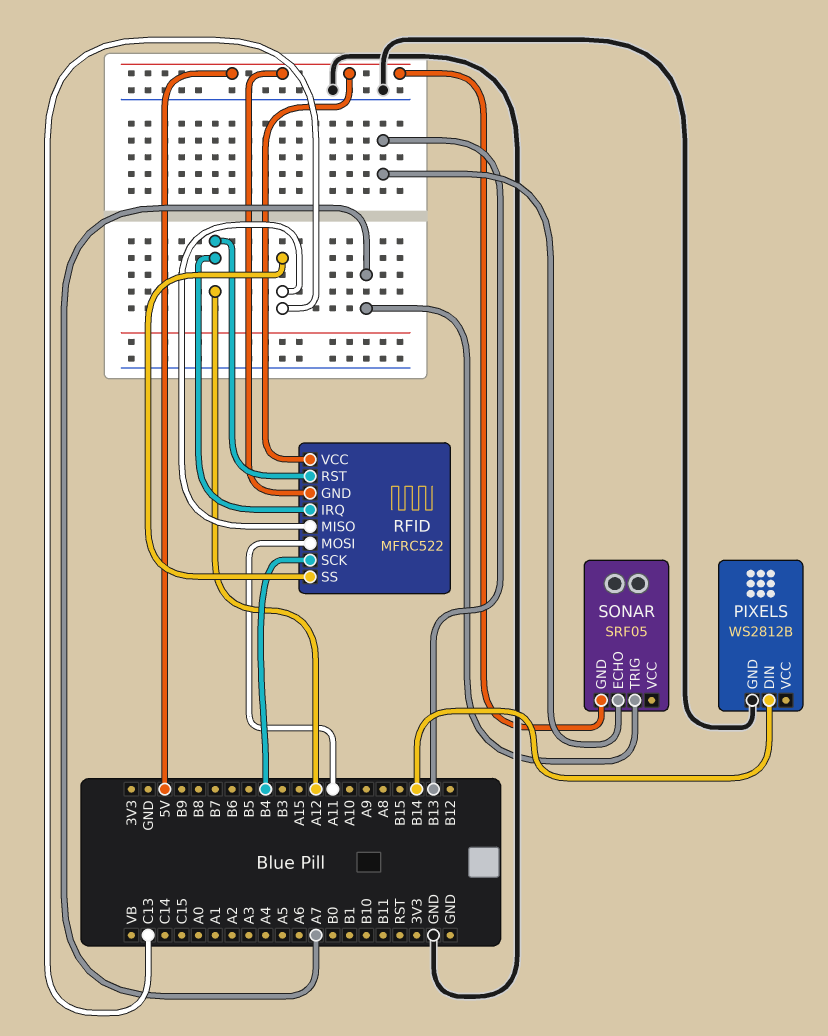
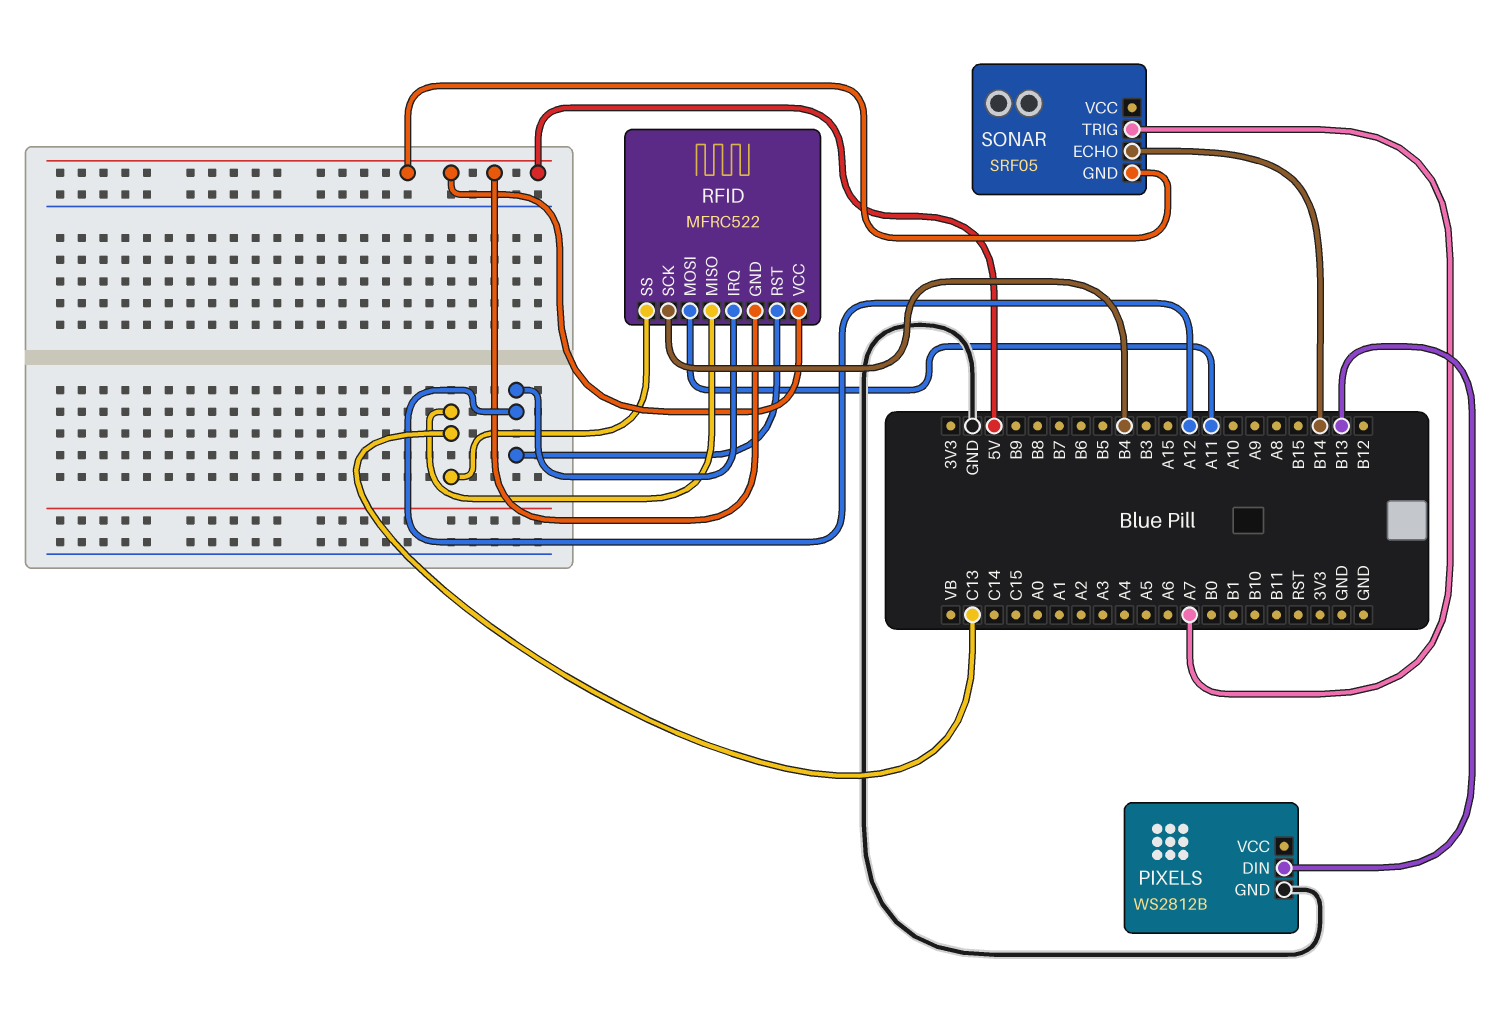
PIXELS pin DIN: B14 -> B13
SONAR pin ECHO: B13 -> B14

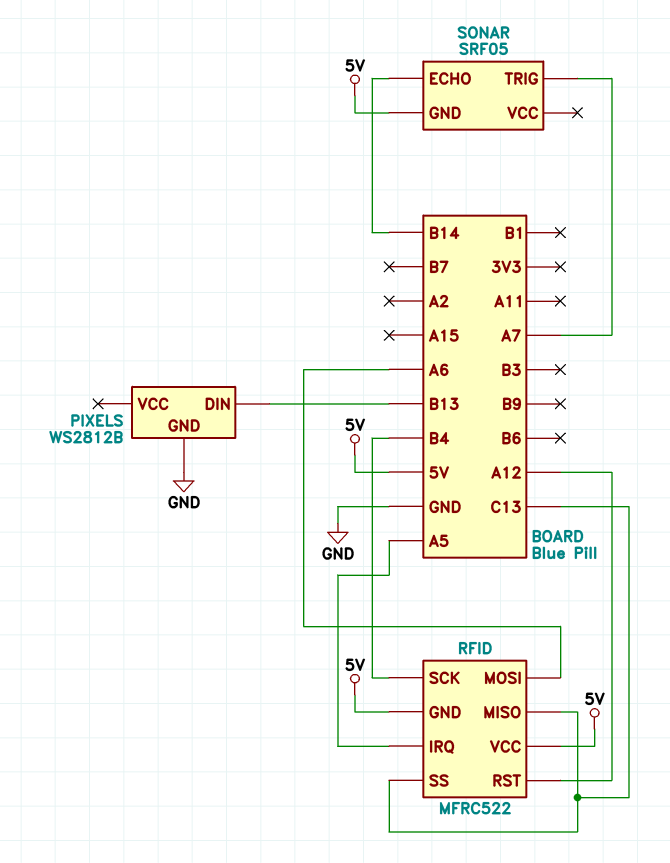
RFID pin IRQ: A12 -> A5
RFID pin MOSI: A11 -> A6

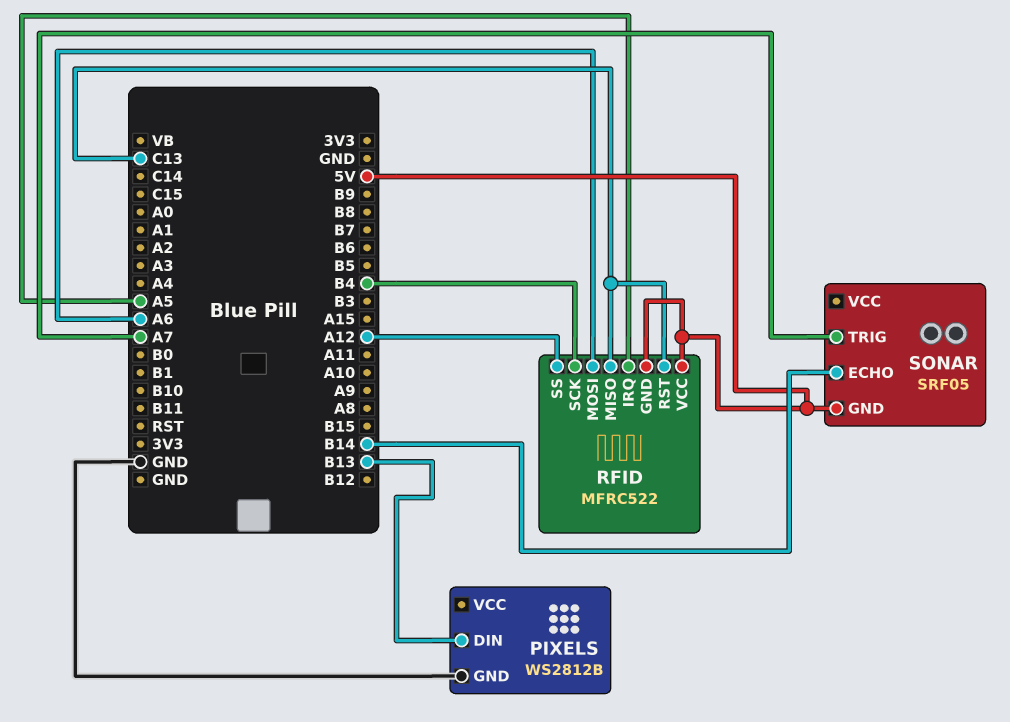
RFID pin RST: A12 -> C13
RFID pin SS: C13 -> A12

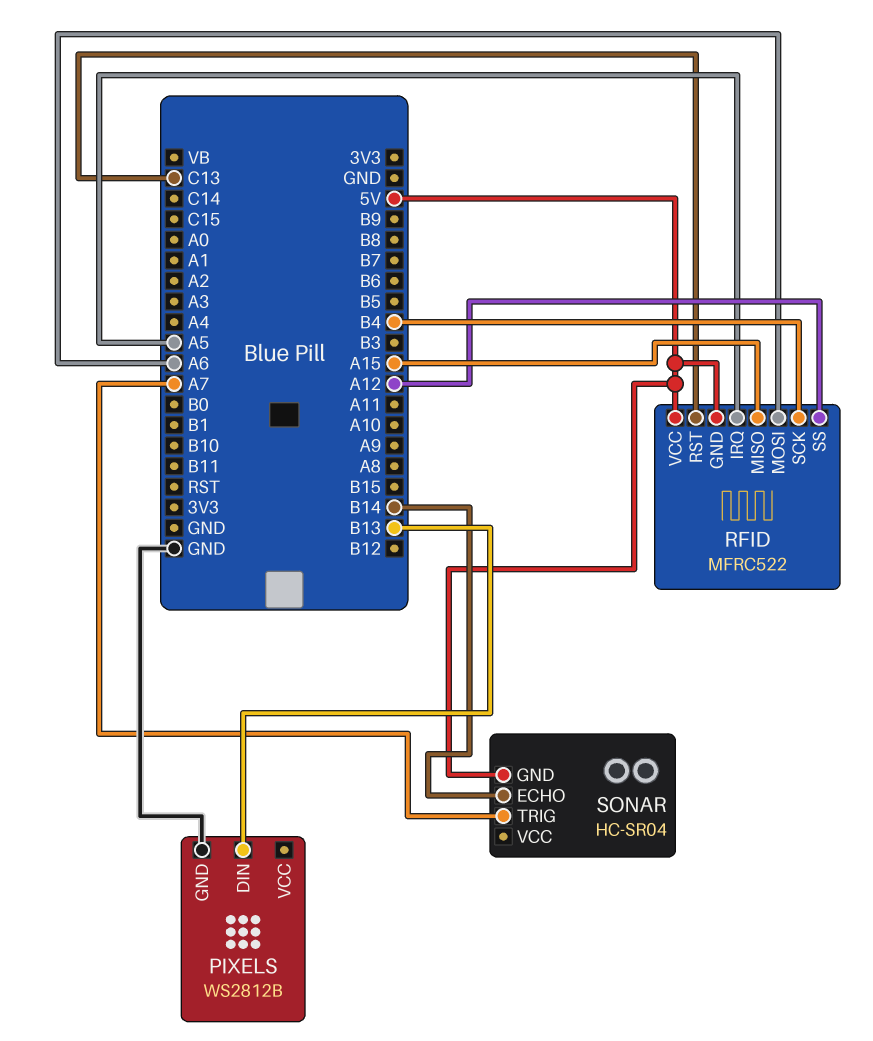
RFID pin MISO: C13 -> A15
SONAR: SRF05 -> HC-SR04

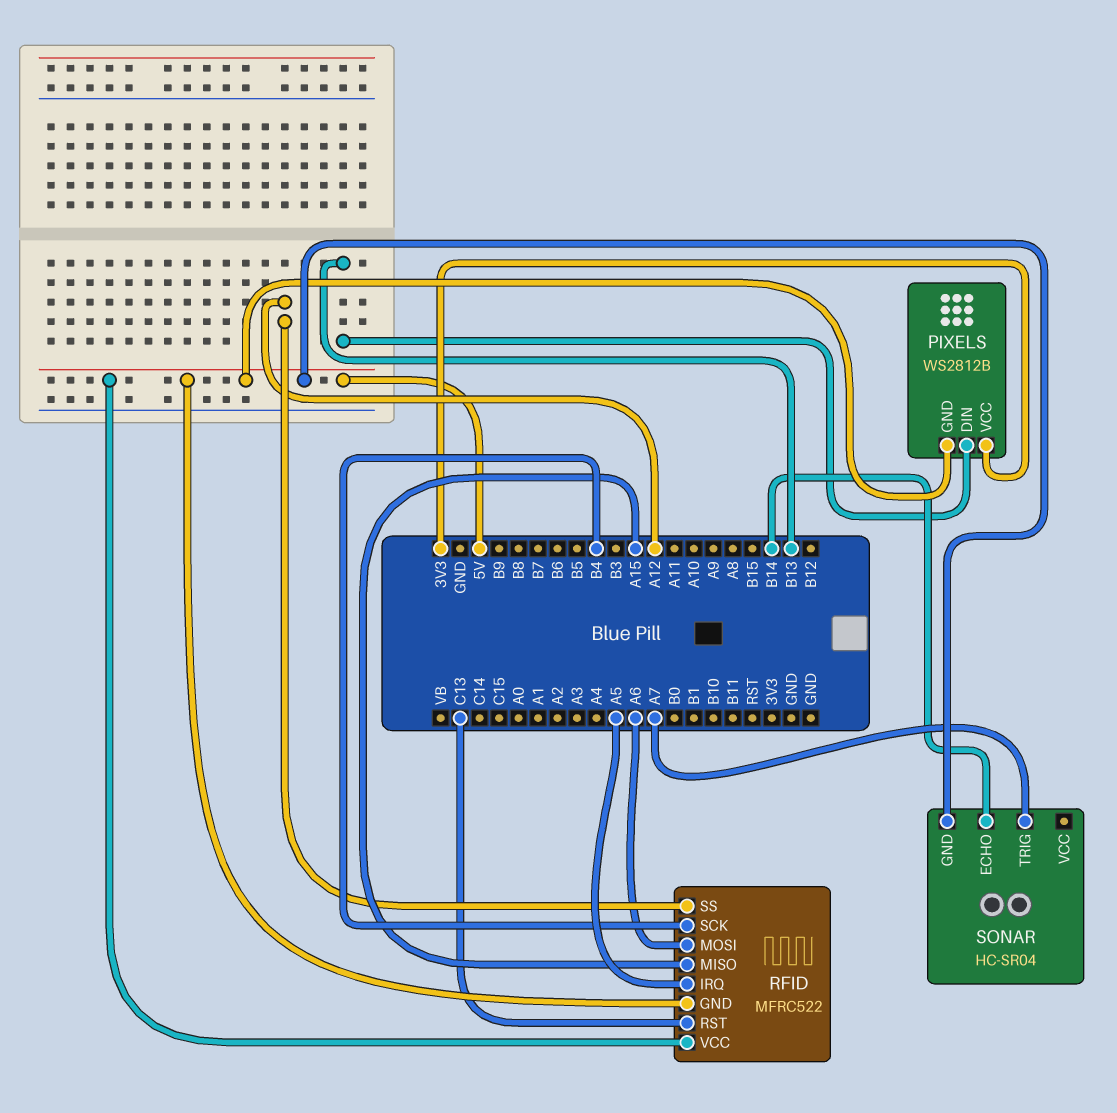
PIXELS pin GND: GND -> 5V
PIXELS pin VCC: none -> 3V3

